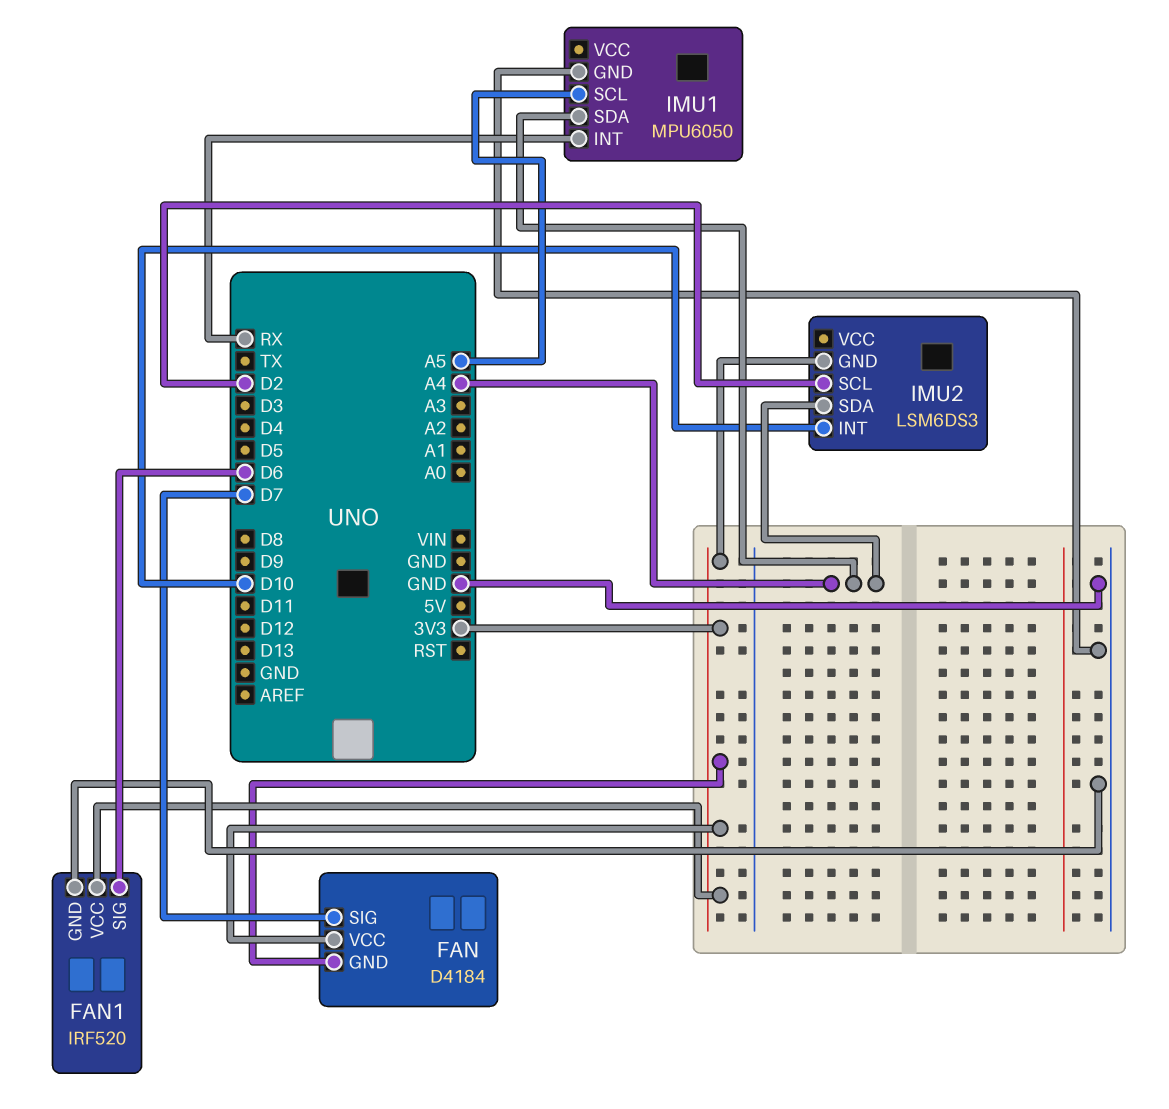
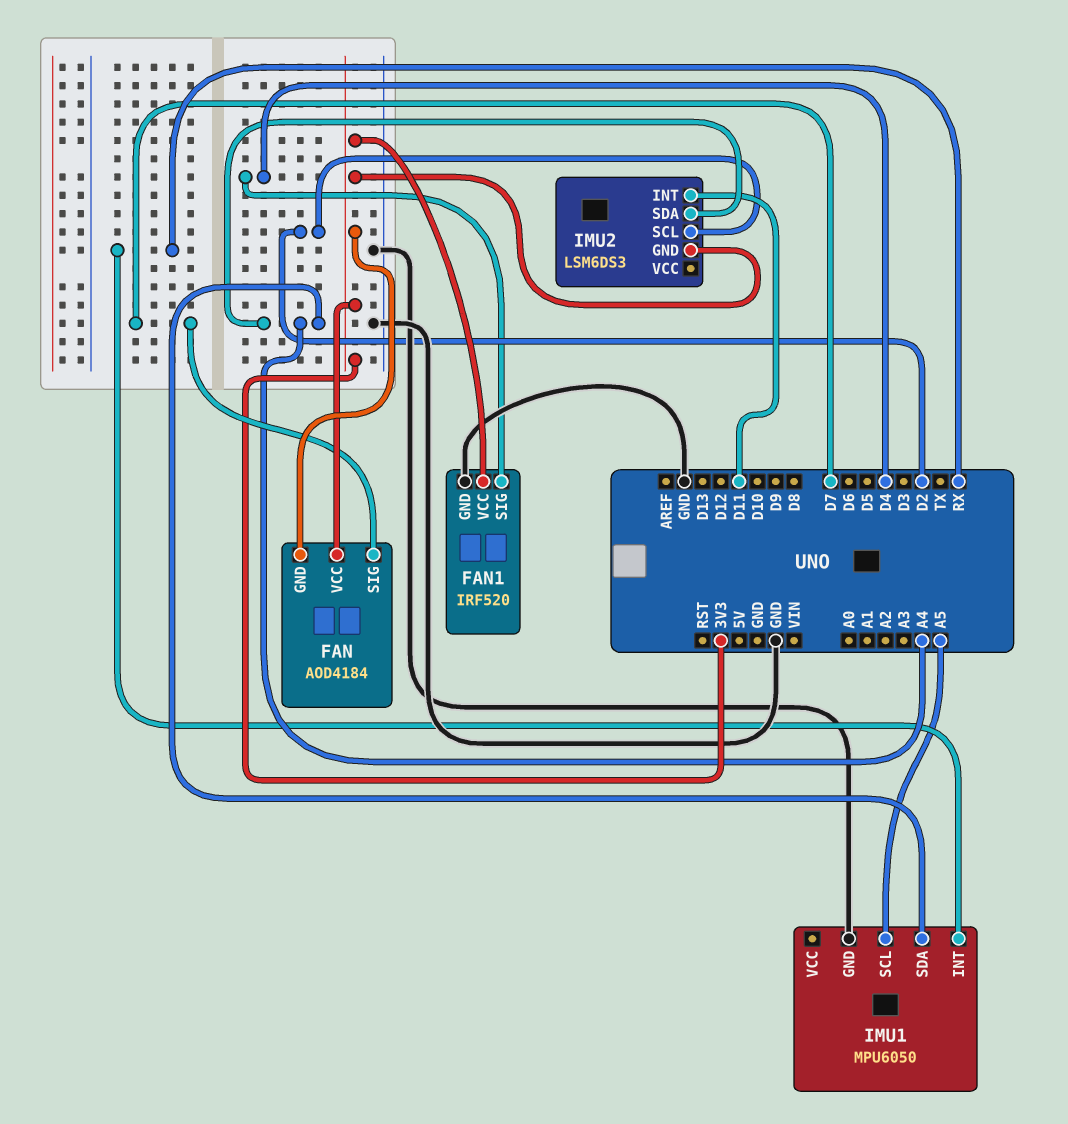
FAN: D4184 -> AOD4184
FAN1 pin SIG: D6 -> D4
IMU2 pin INT: D10 -> D11

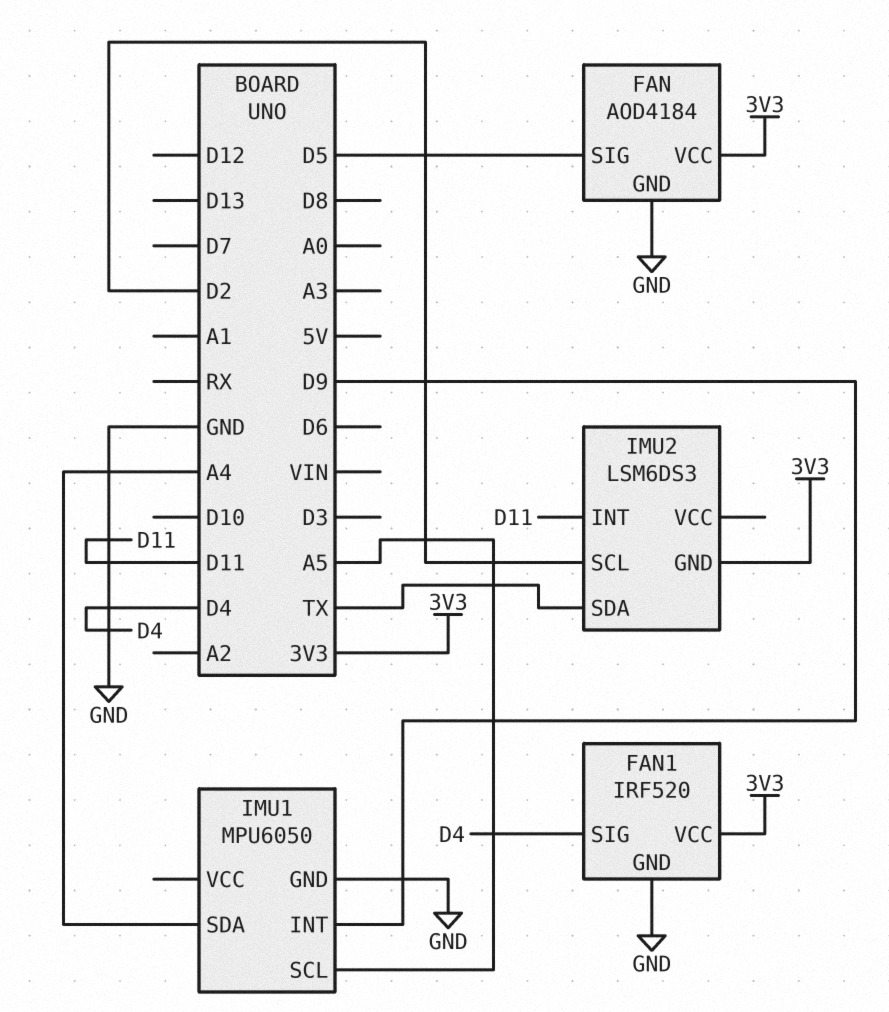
FAN pin GND: 3V3 -> GND
FAN pin SIG: D7 -> D5
IMU1 pin INT: RX -> D9
IMU2 pin SDA: A4 -> TX

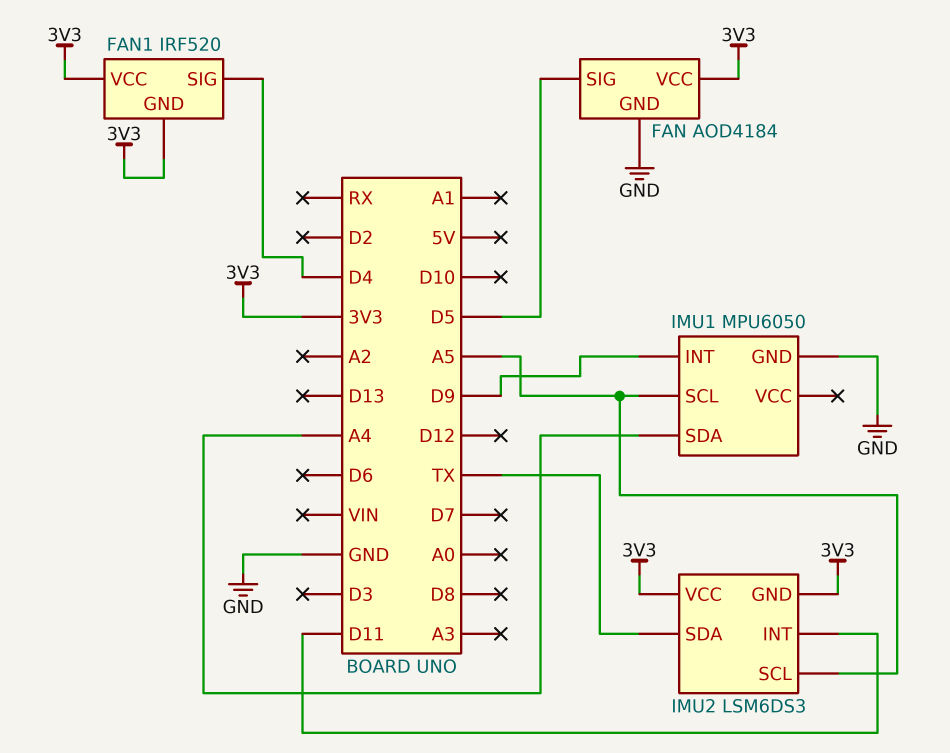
FAN1 pin GND: GND -> 3V3
IMU2 pin SCL: D2 -> A5
IMU2 pin VCC: none -> 3V3

